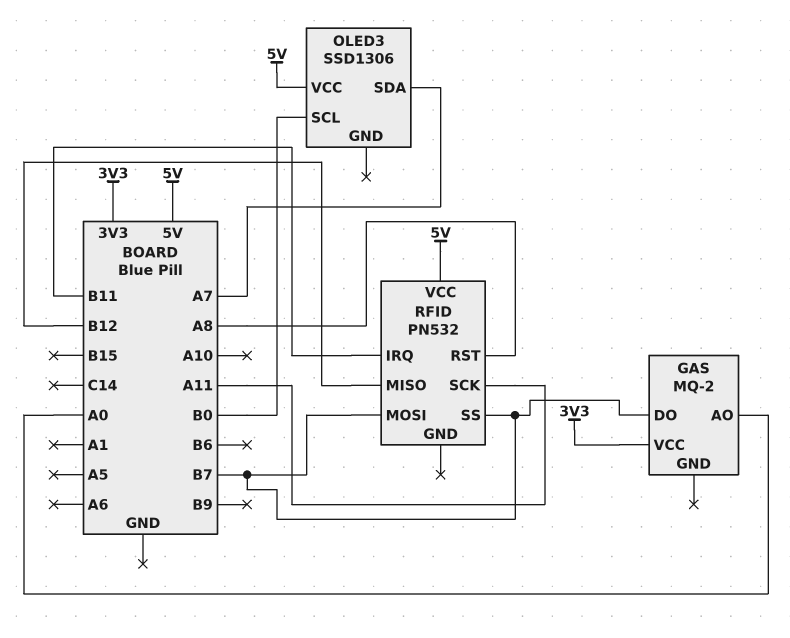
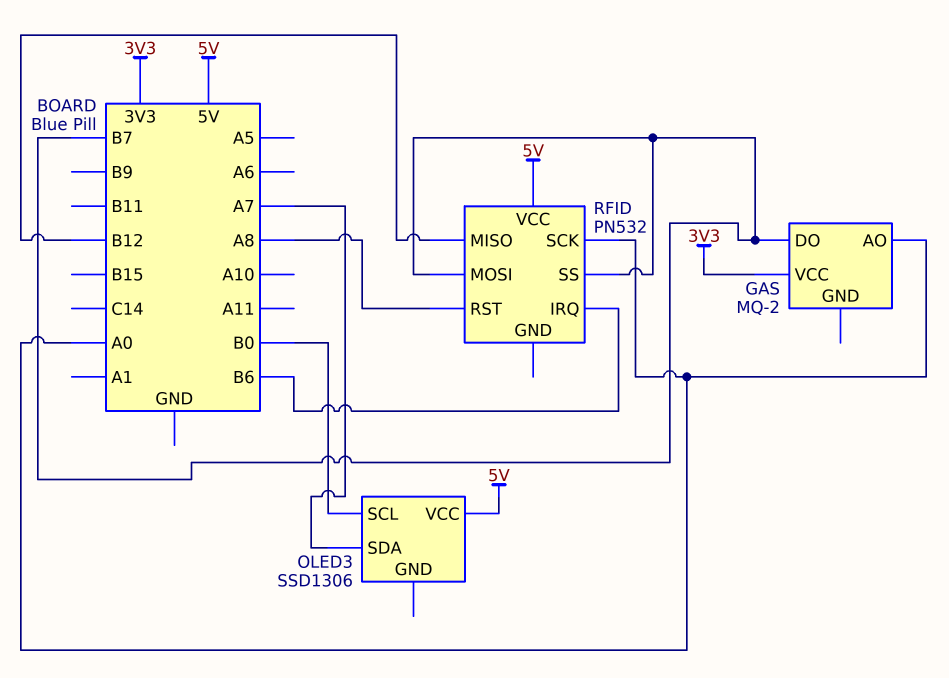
RFID pin IRQ: B11 -> B6
RFID pin SCK: A11 -> A0

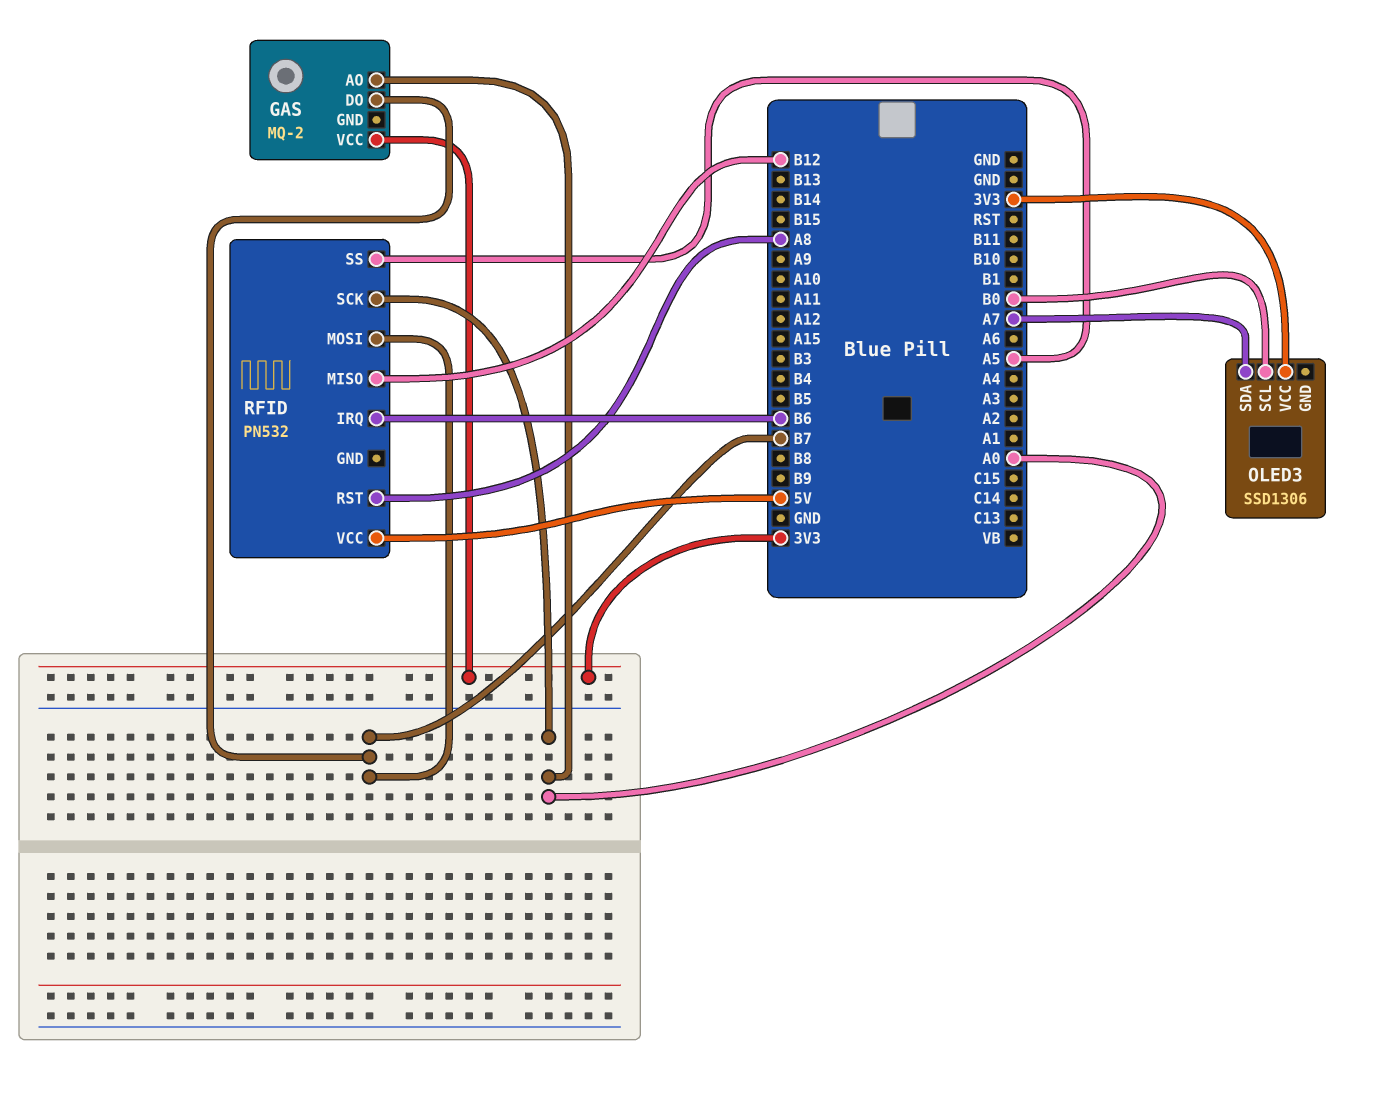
OLED3 pin VCC: 5V -> 3V3
RFID pin SS: B7 -> A5

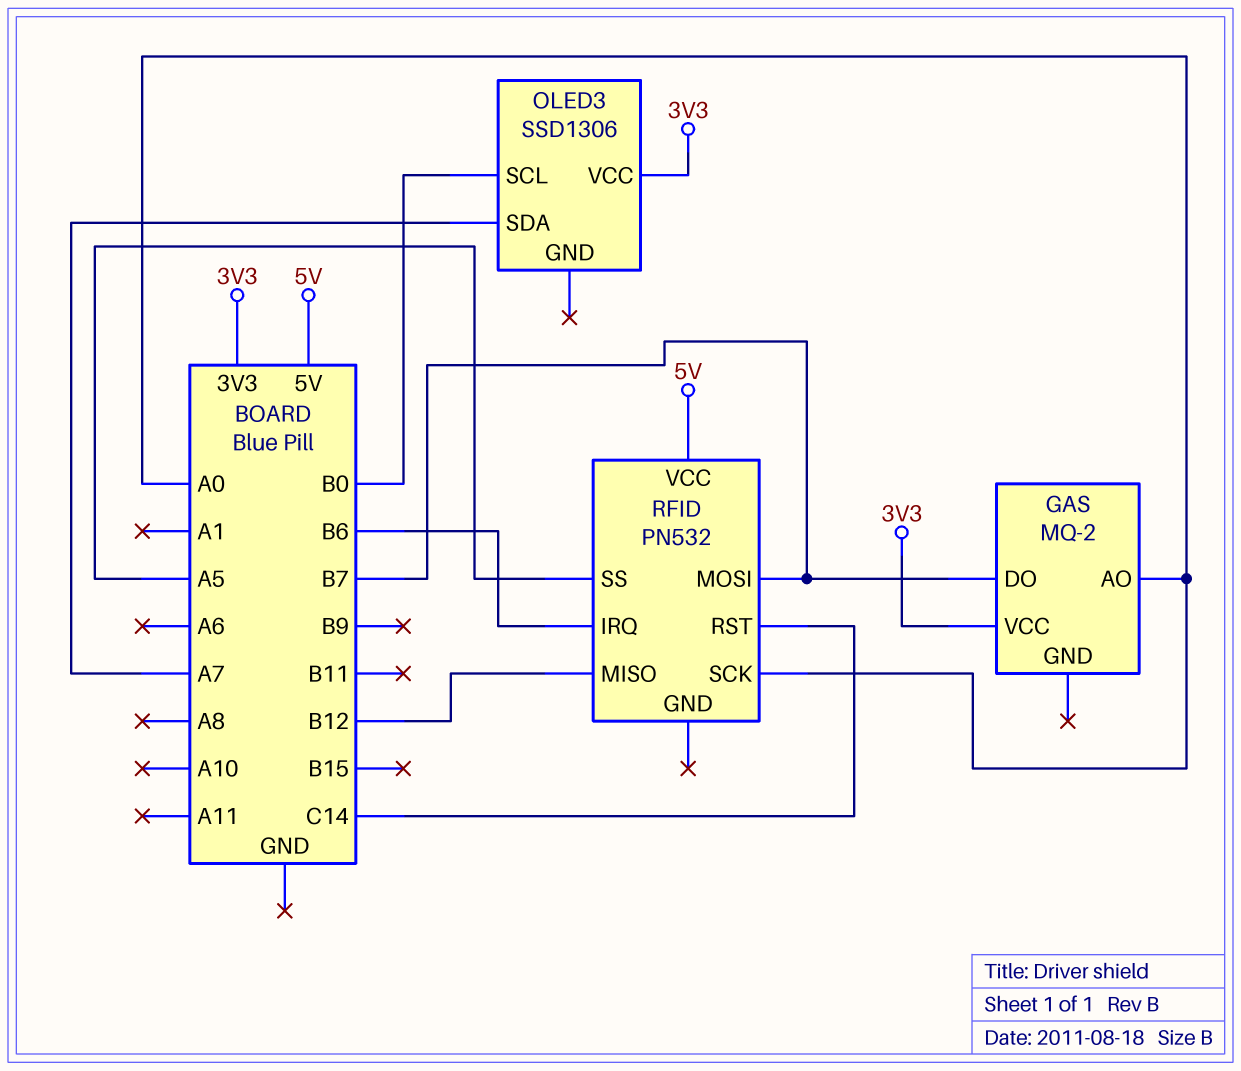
RFID pin RST: A8 -> C14

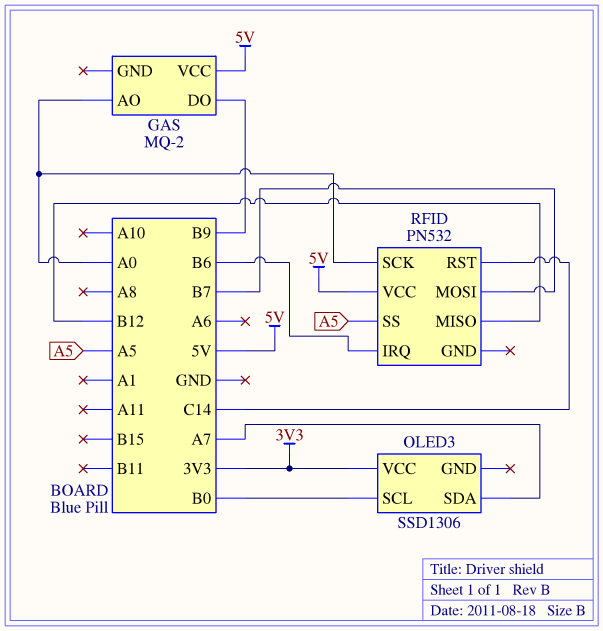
GAS pin DO: B7 -> B9
GAS pin VCC: 3V3 -> 5V

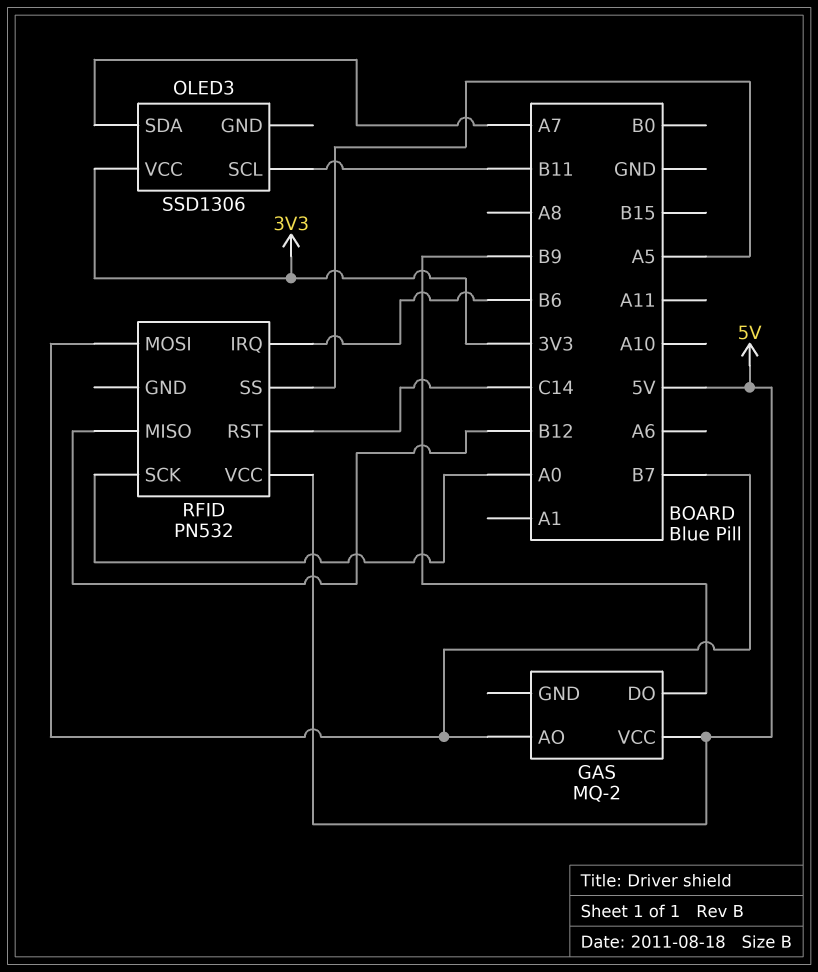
GAS pin AO: A0 -> B7
OLED3 pin SCL: B0 -> B11

